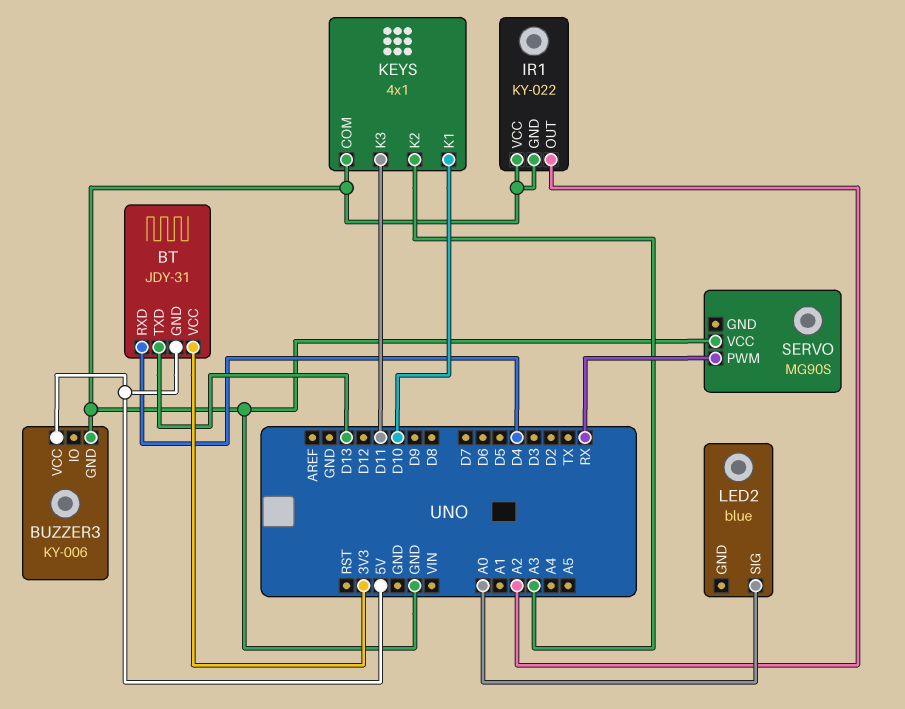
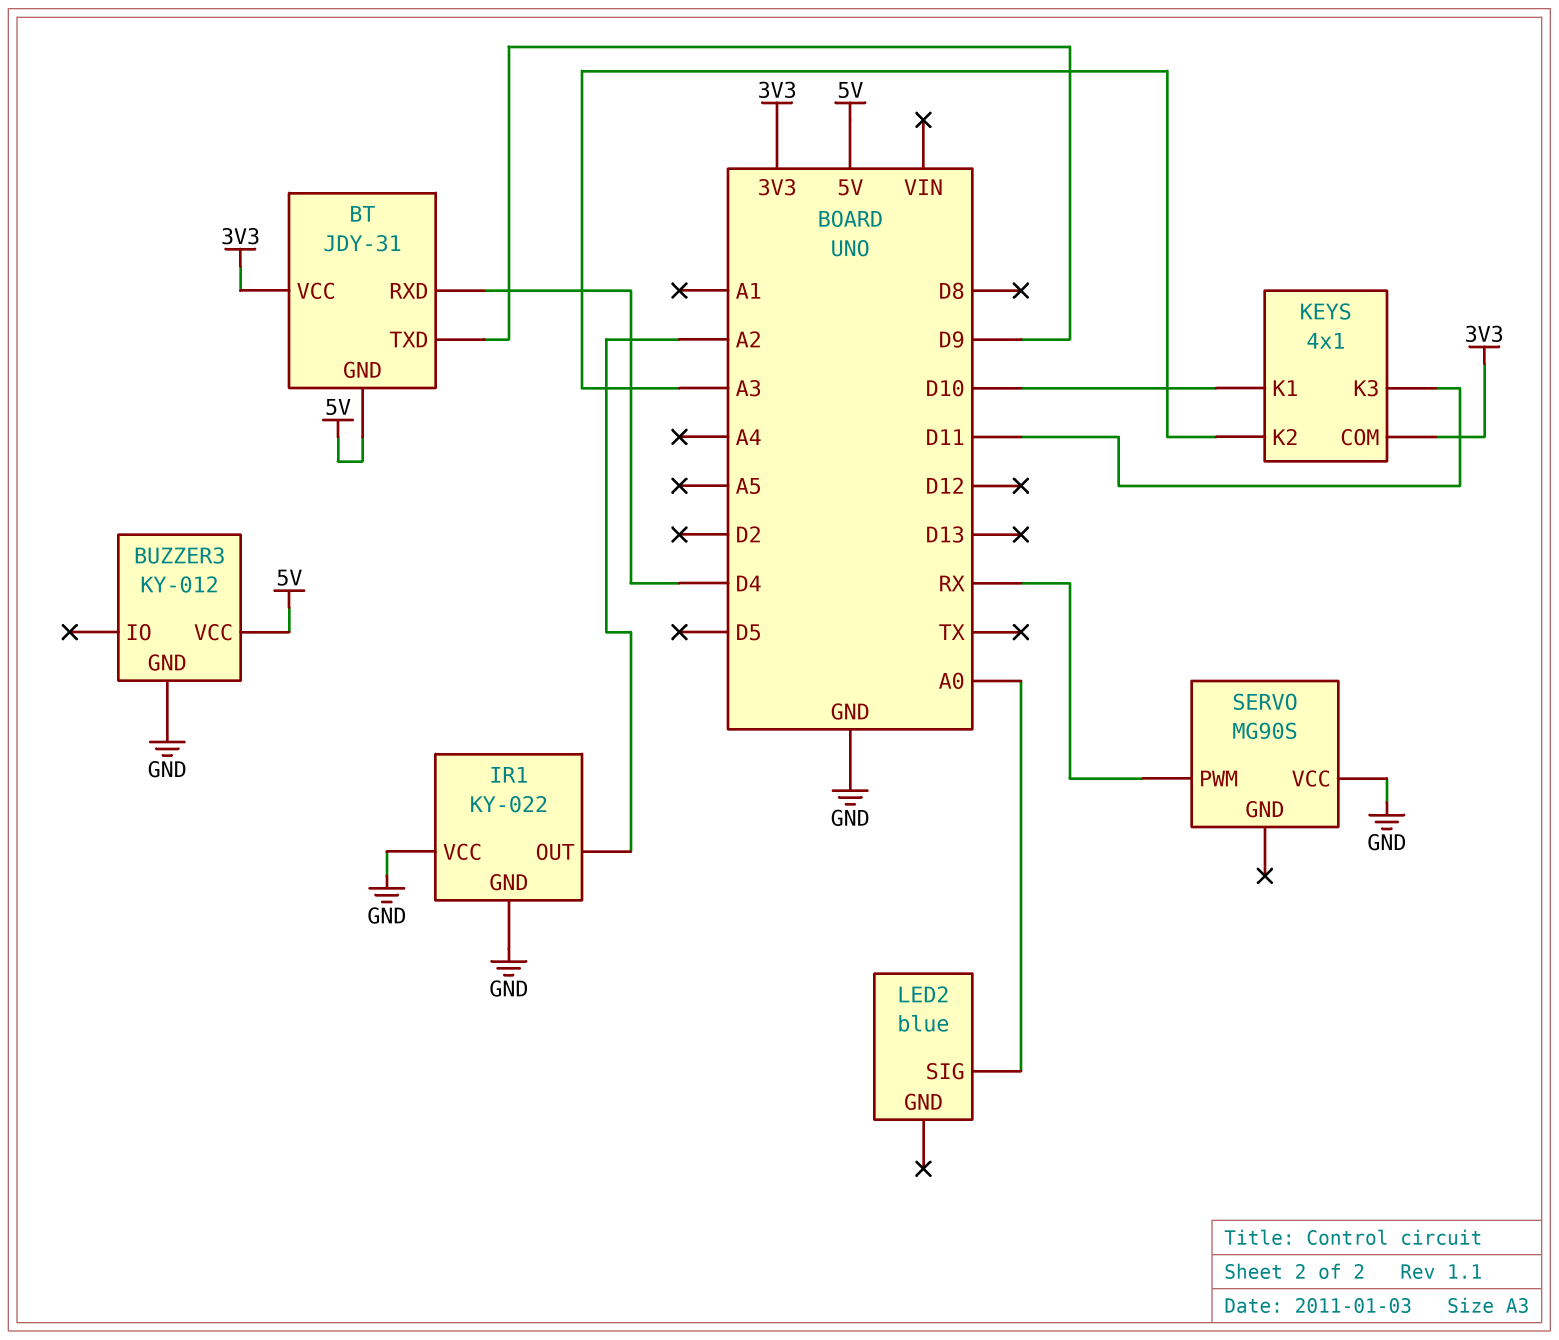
BT pin TXD: D13 -> D9
BUZZER3: KY-006 -> KY-012
KEYS pin COM: GND -> 3V3

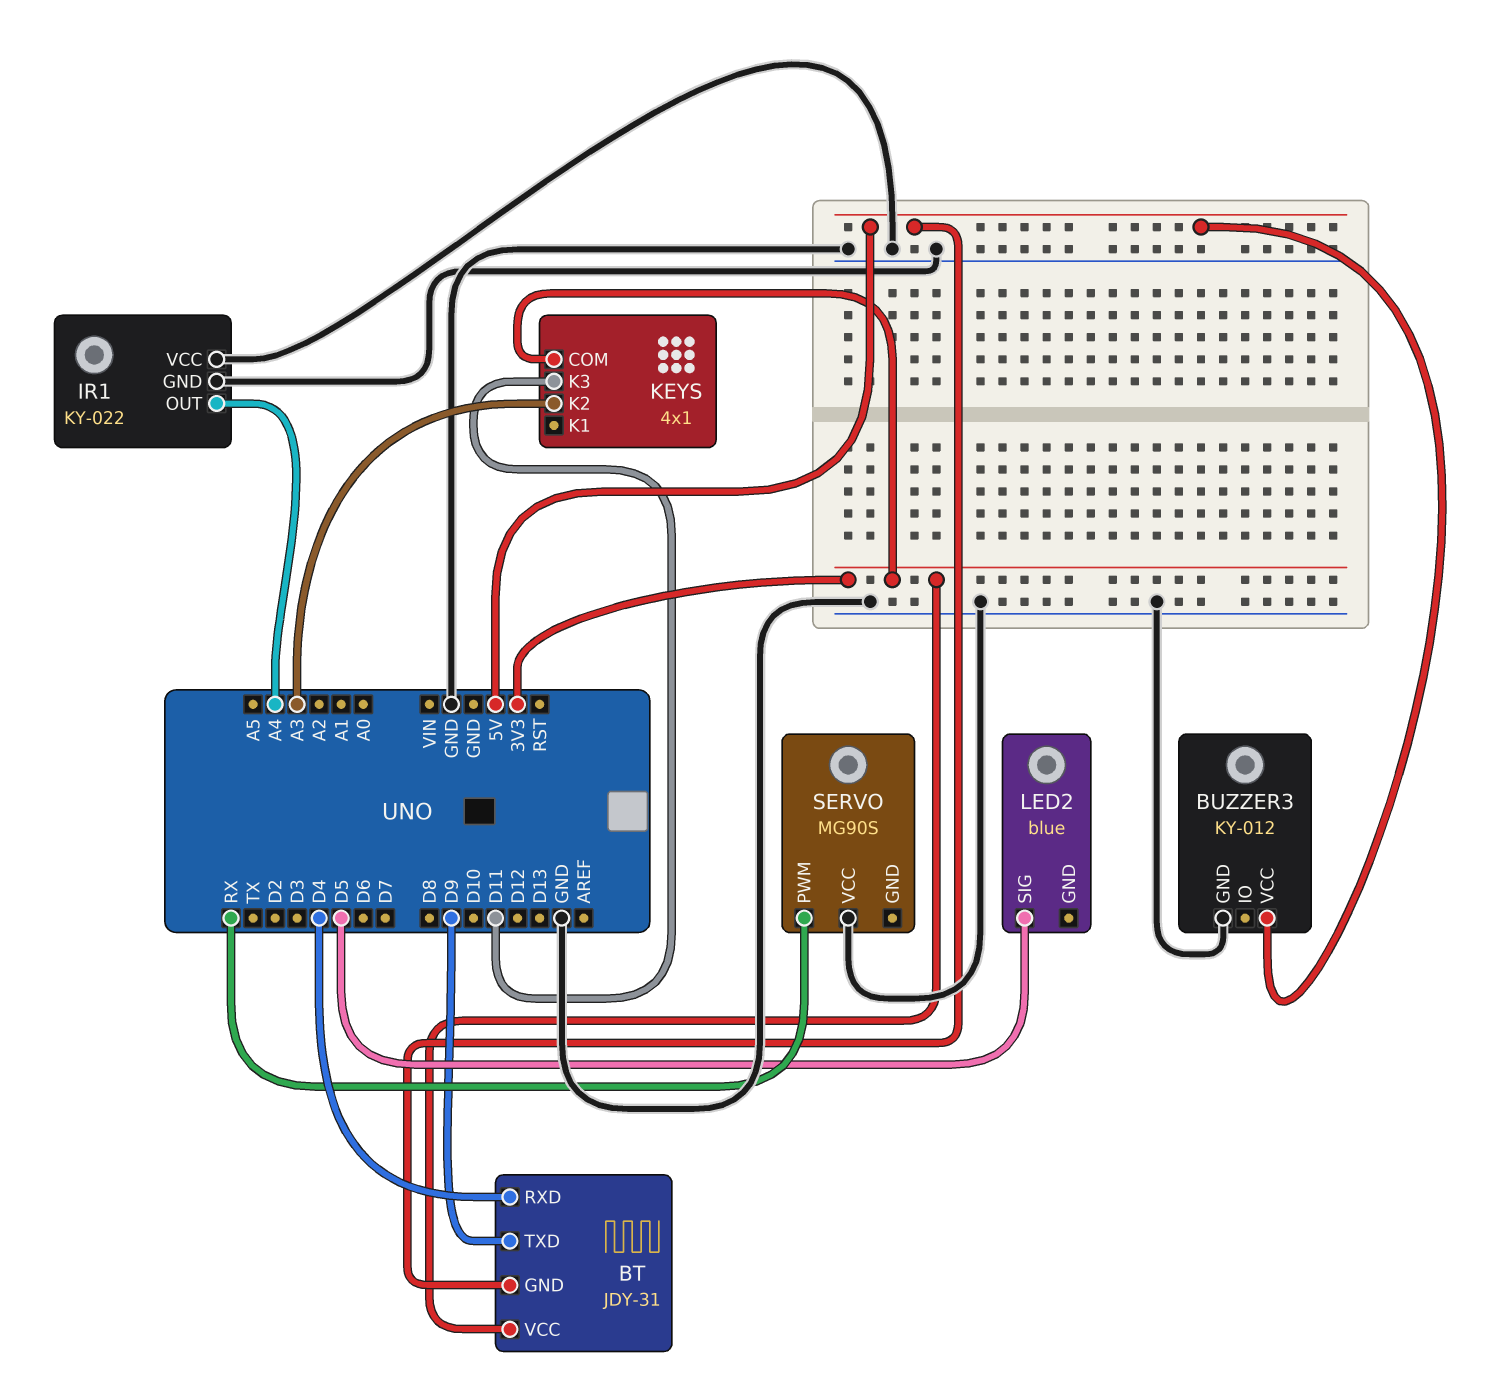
IR1 pin OUT: A2 -> A4
KEYS pin K1: D10 -> none
LED2 pin SIG: A0 -> D5

